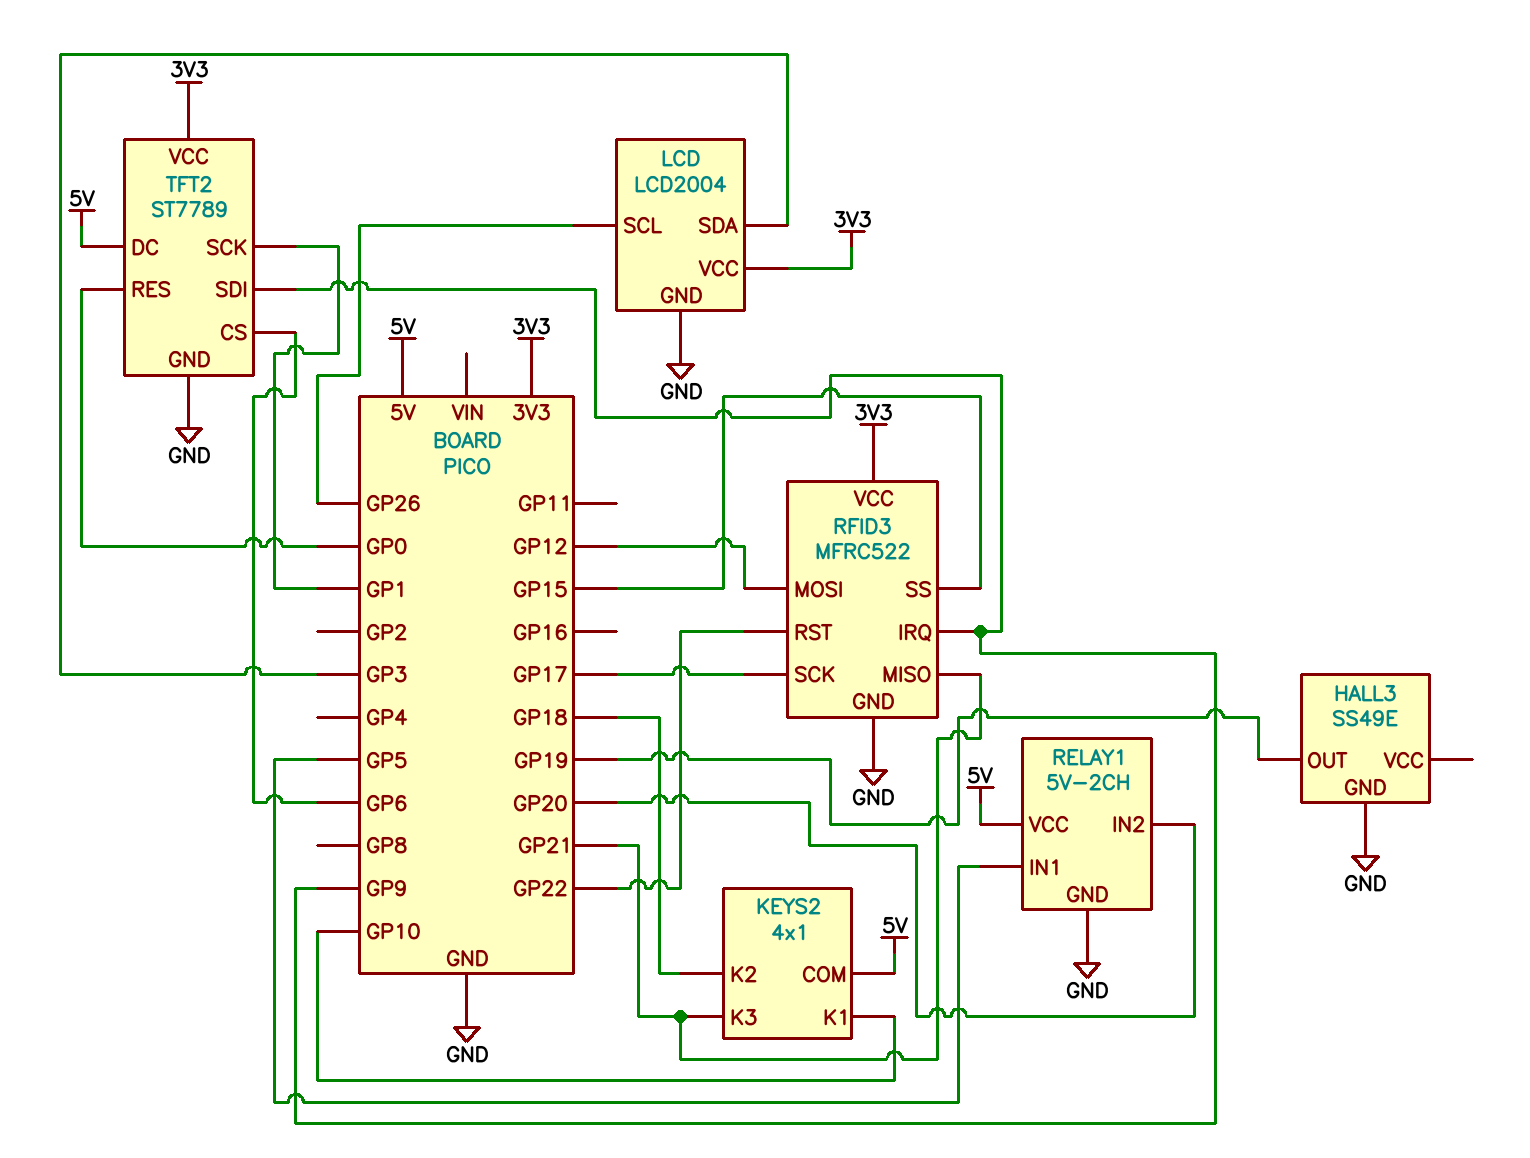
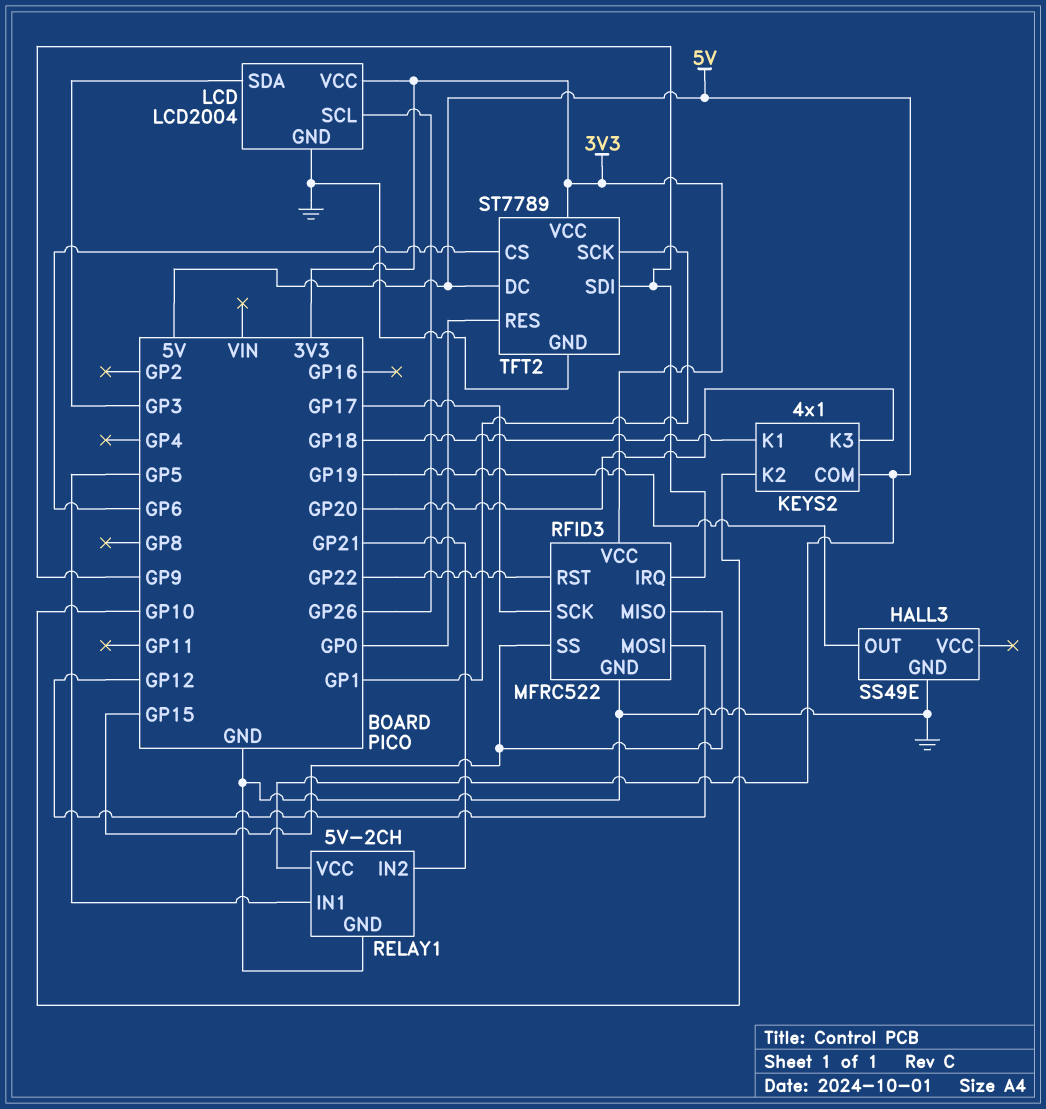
KEYS2 pin K1: GP10 -> GP18
KEYS2 pin K2: GP18 -> GP10
KEYS2 pin K3: GP21 -> GP20
RELAY1 pin IN2: GP20 -> GP21
RFID3 pin MISO: GP21 -> GP15

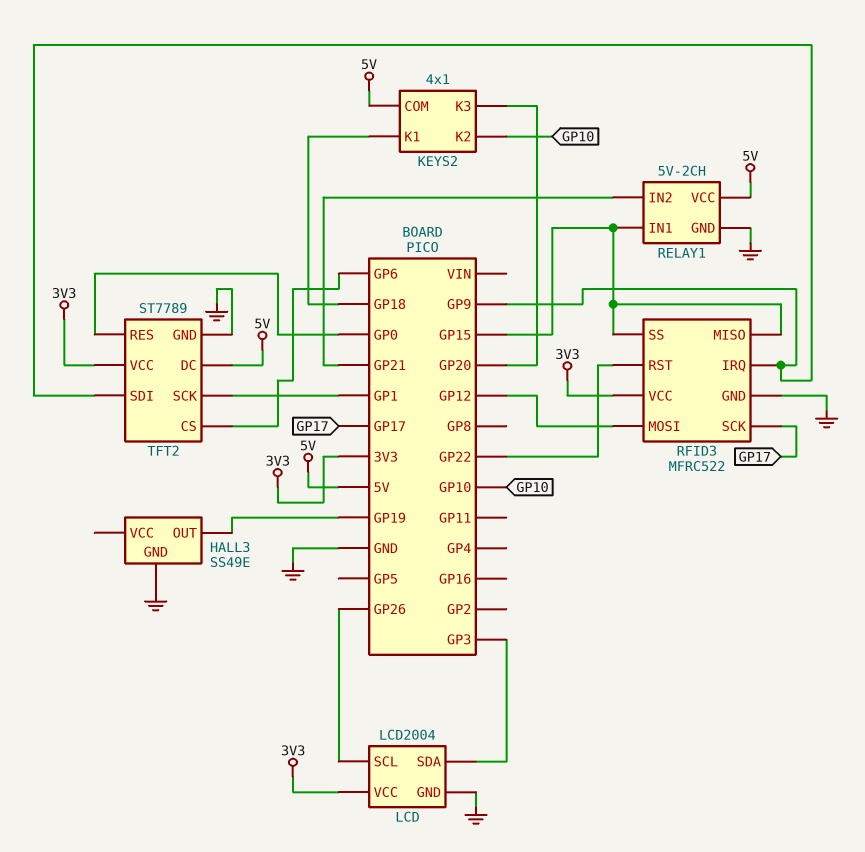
RELAY1 pin IN1: GP5 -> GP15

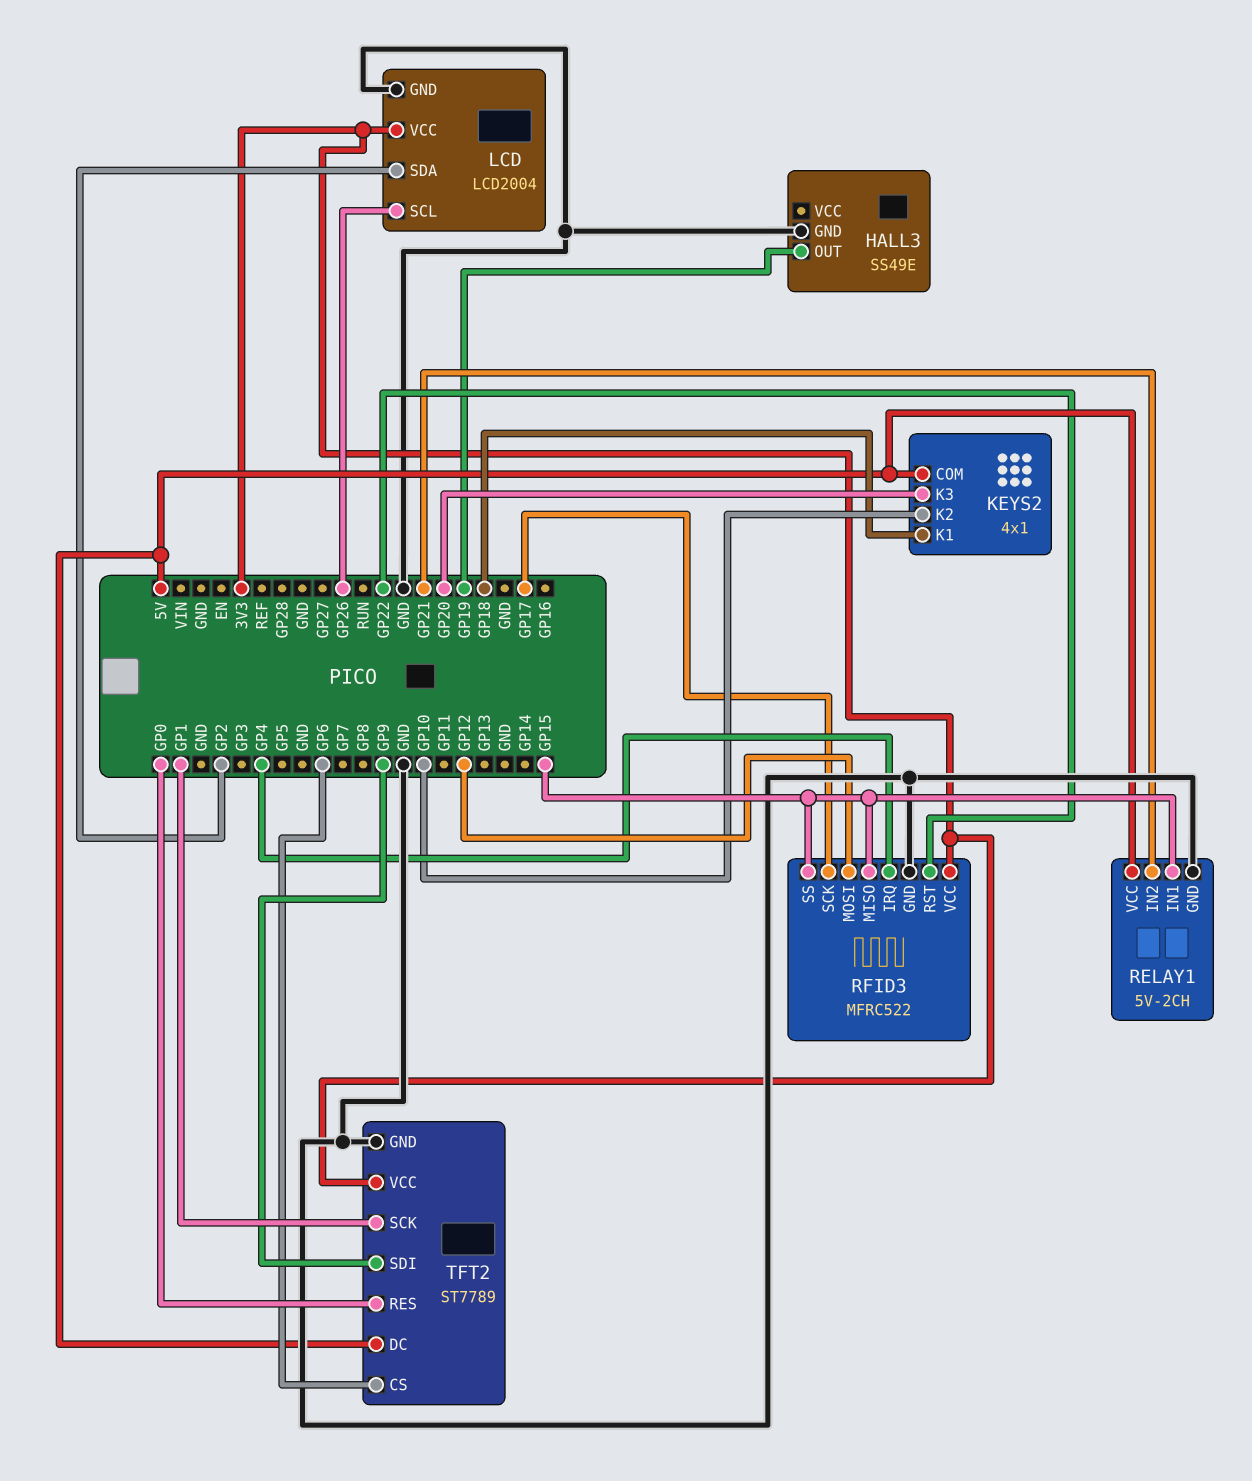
LCD pin SDA: GP3 -> GP2
RFID3 pin IRQ: GP9 -> GP4

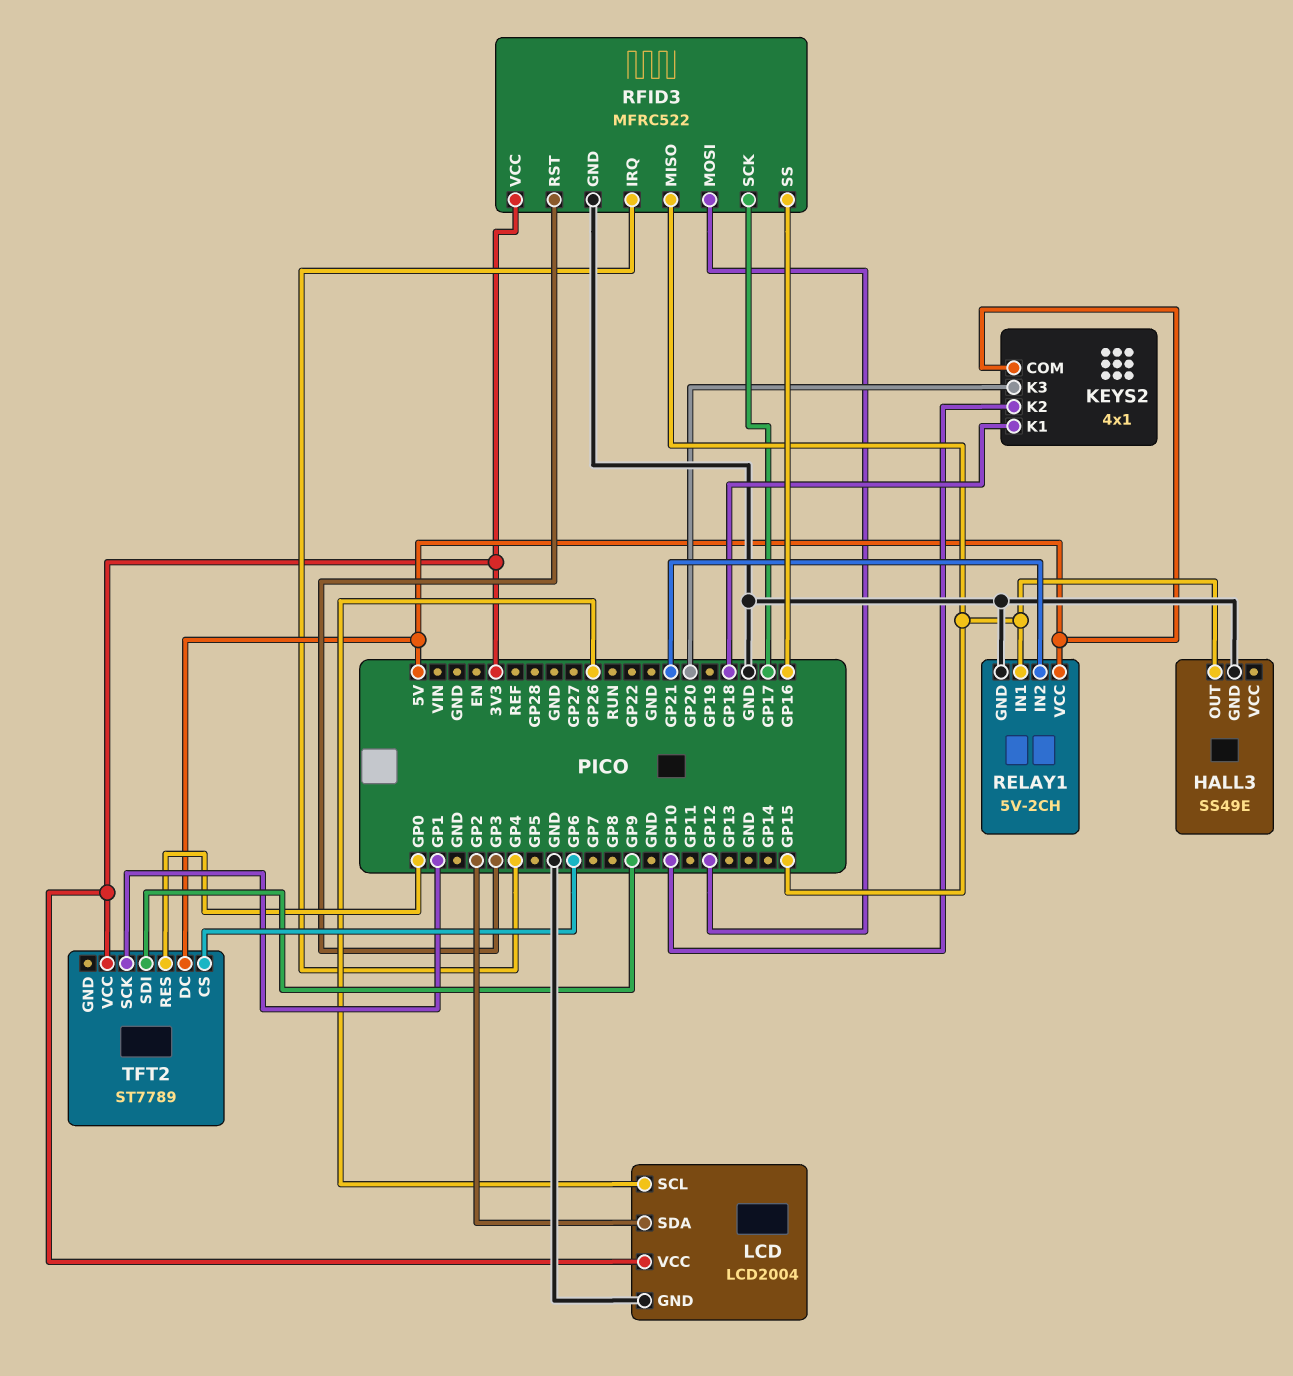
HALL3 pin OUT: GP19 -> GP15
RFID3 pin RST: GP22 -> GP3
RFID3 pin SS: GP15 -> GP16
TFT2 pin GND: GND -> none

